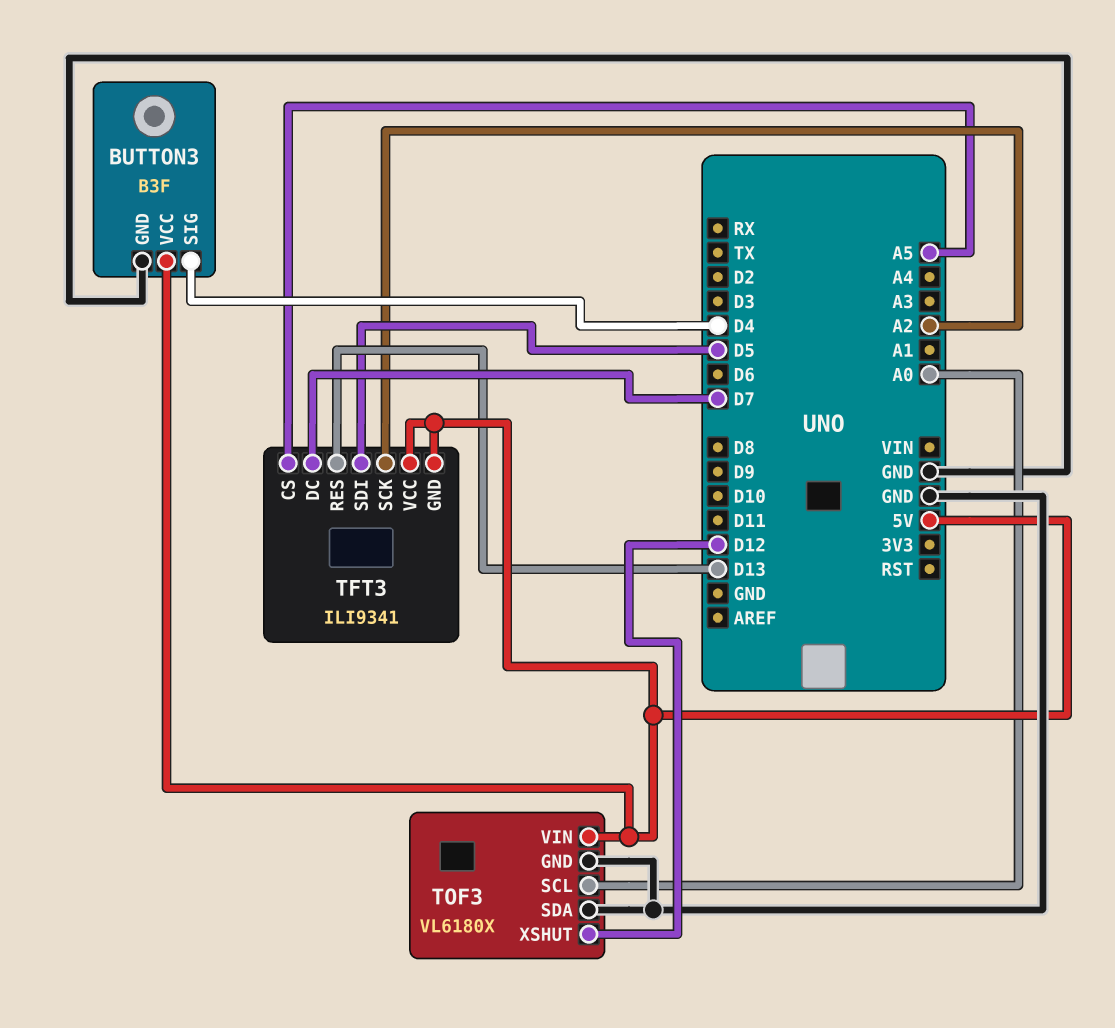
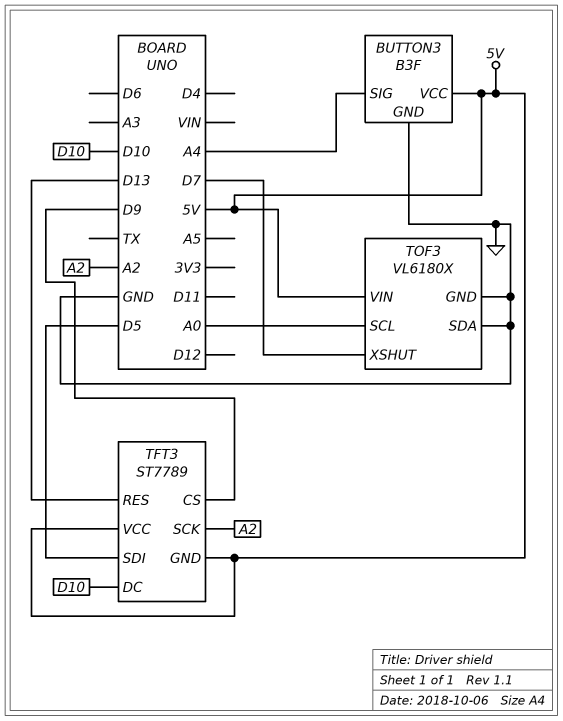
BUTTON3 pin SIG: D4 -> A4
TFT3: ILI9341 -> ST7789
TFT3 pin CS: A5 -> D9
TFT3 pin DC: D7 -> D10
TOF3 pin XSHUT: D12 -> D7

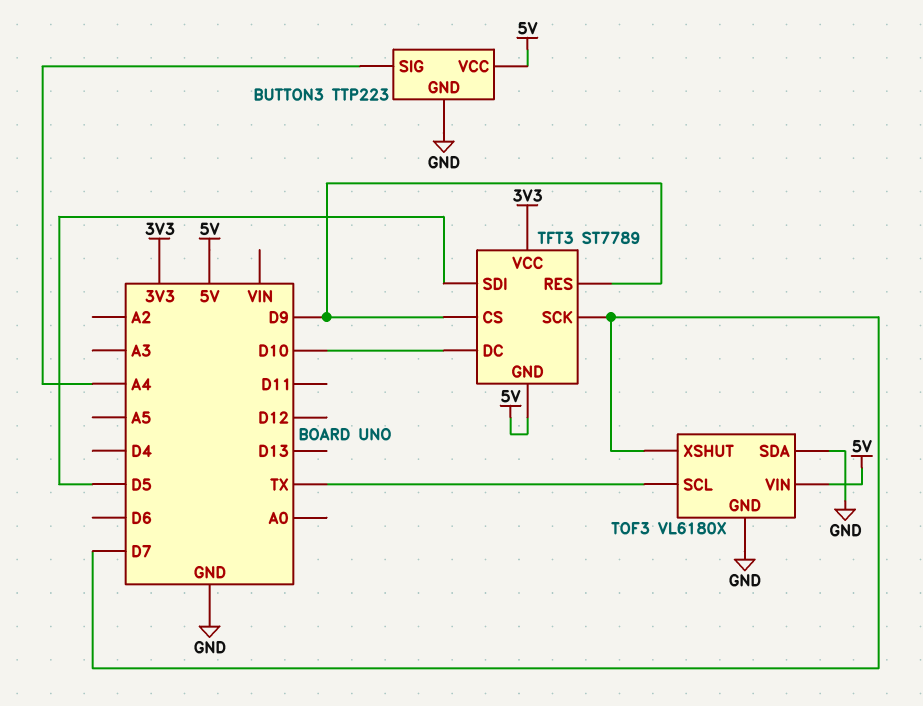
BUTTON3: B3F -> TTP223
TFT3 pin RES: D13 -> D9
TFT3 pin SCK: A2 -> D7
TFT3 pin VCC: 5V -> 3V3
TOF3 pin SCL: A0 -> TX

